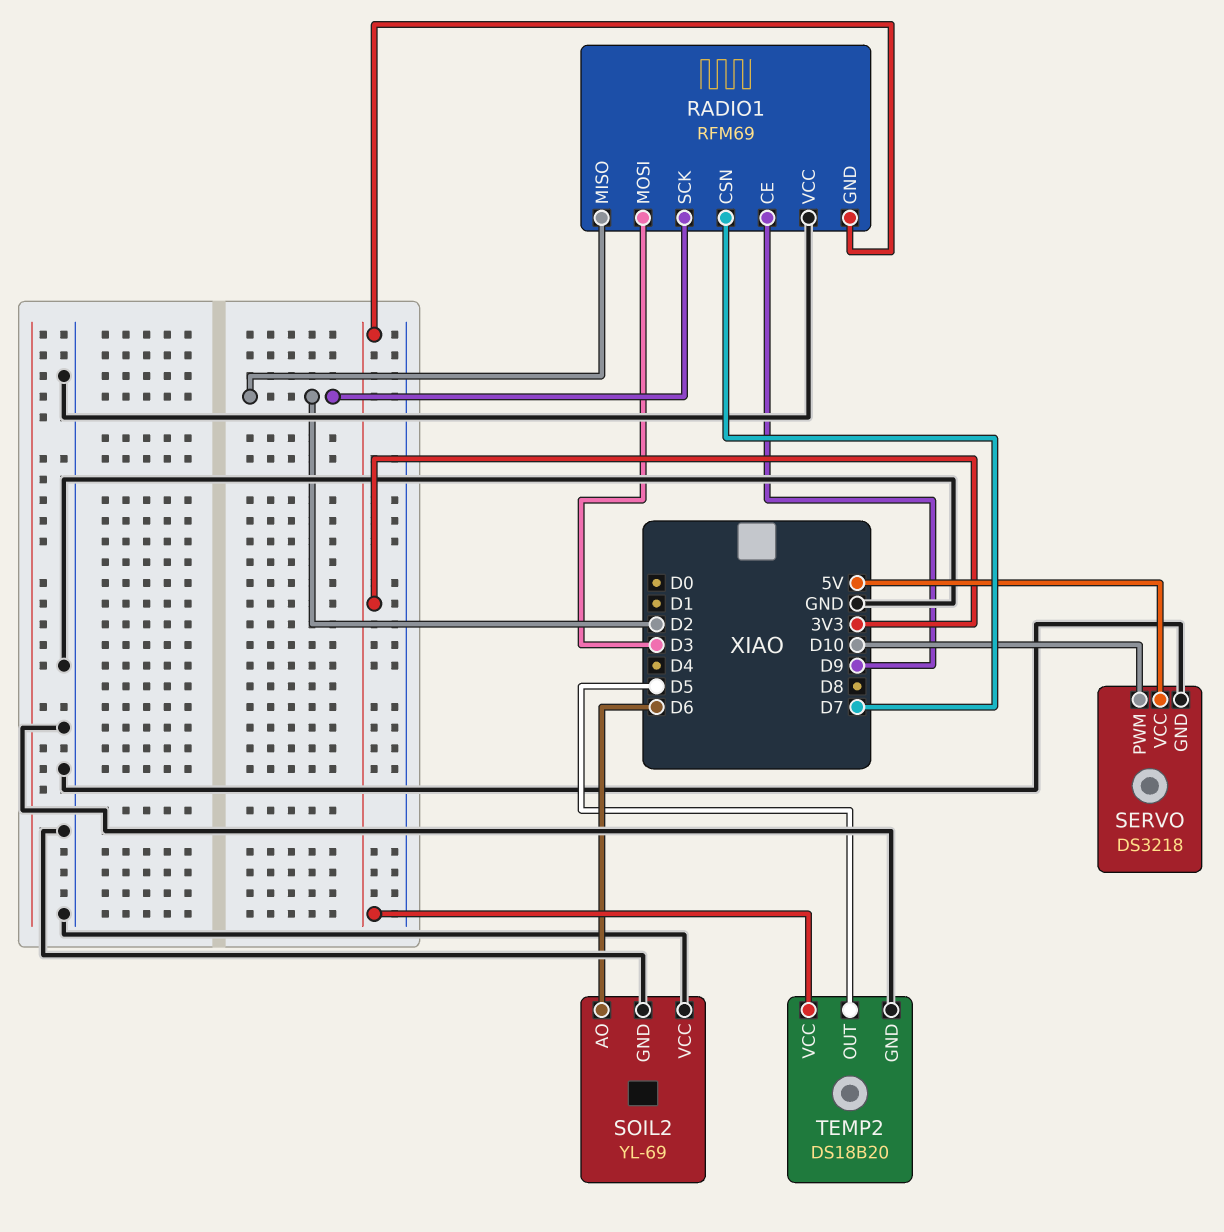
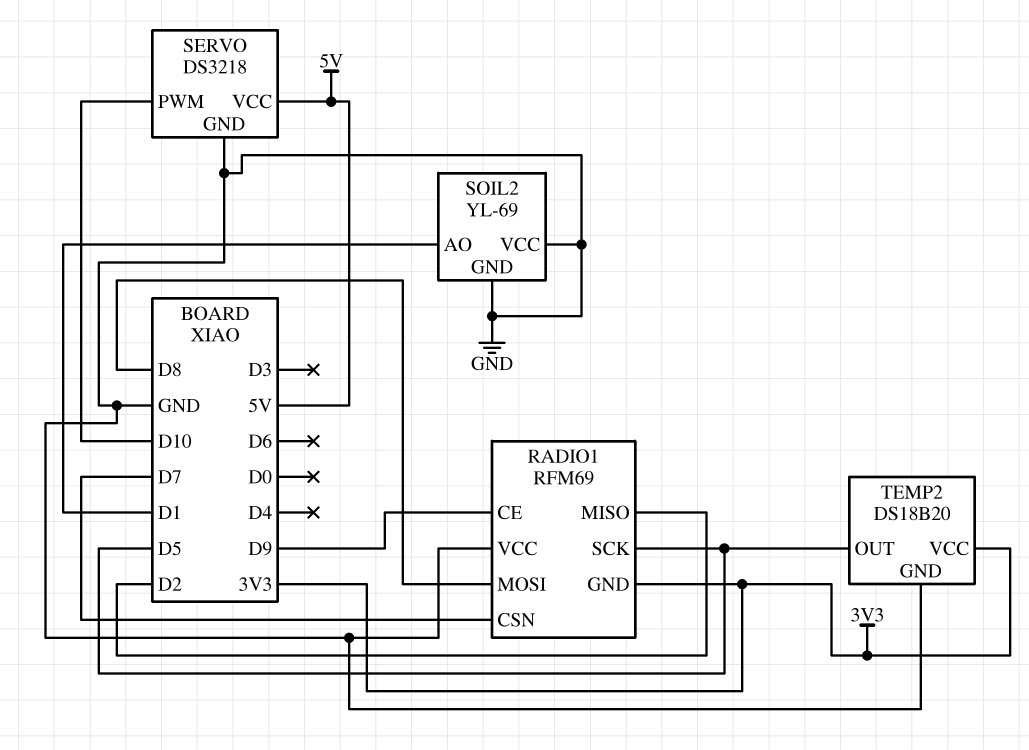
RADIO1 pin MOSI: D3 -> D8
RADIO1 pin SCK: D2 -> D5
SOIL2 pin AO: D6 -> D1

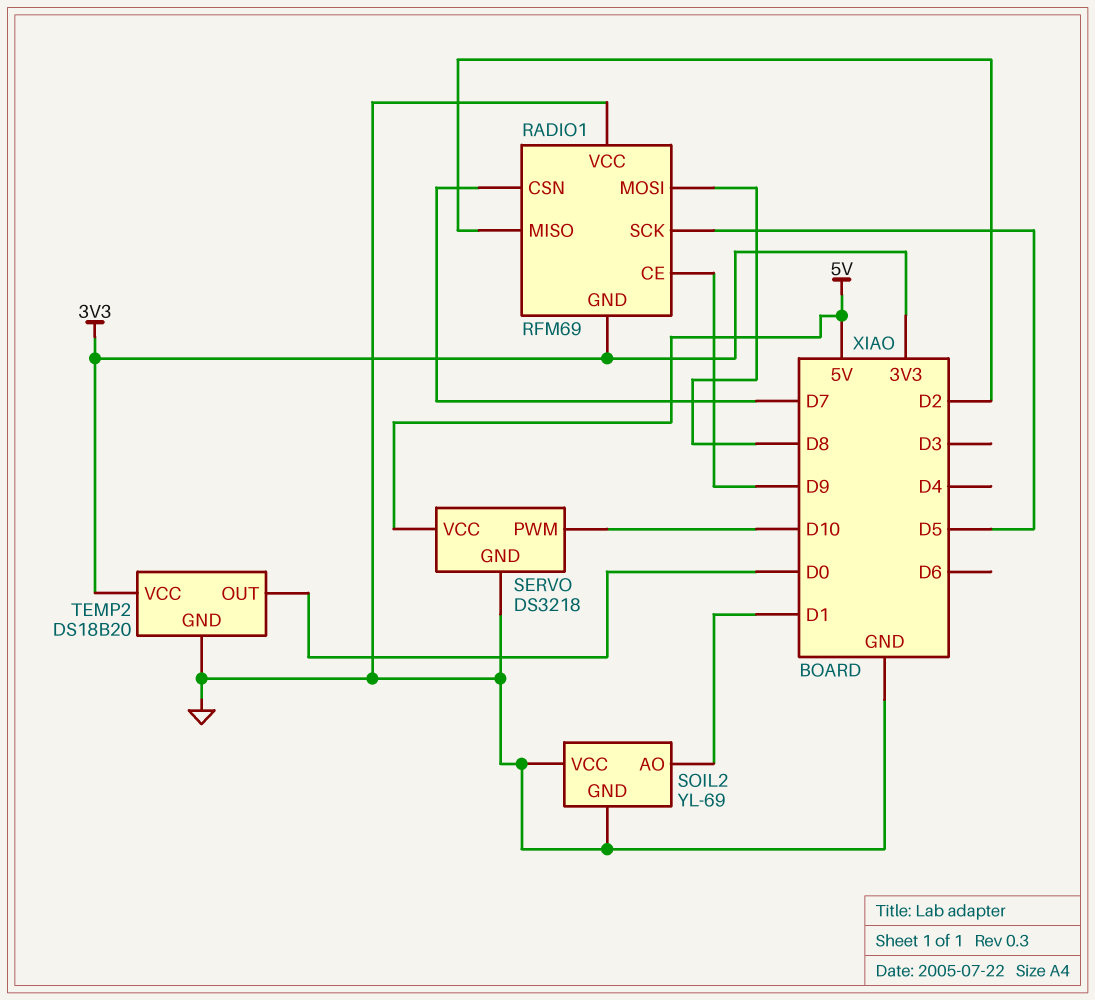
TEMP2 pin OUT: D5 -> D0

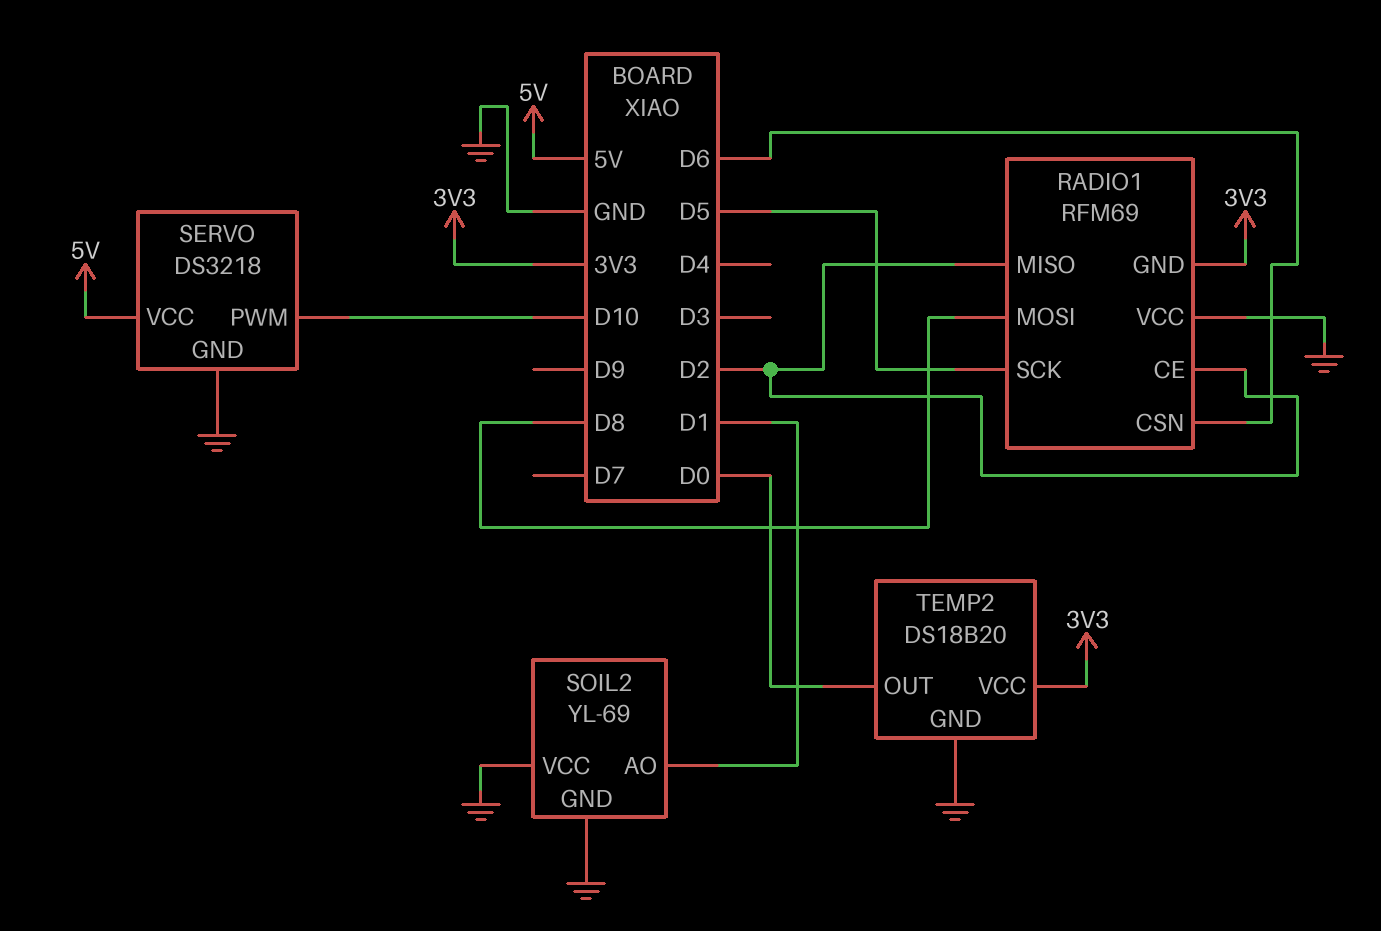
RADIO1 pin CE: D9 -> D2
RADIO1 pin CSN: D7 -> D6

